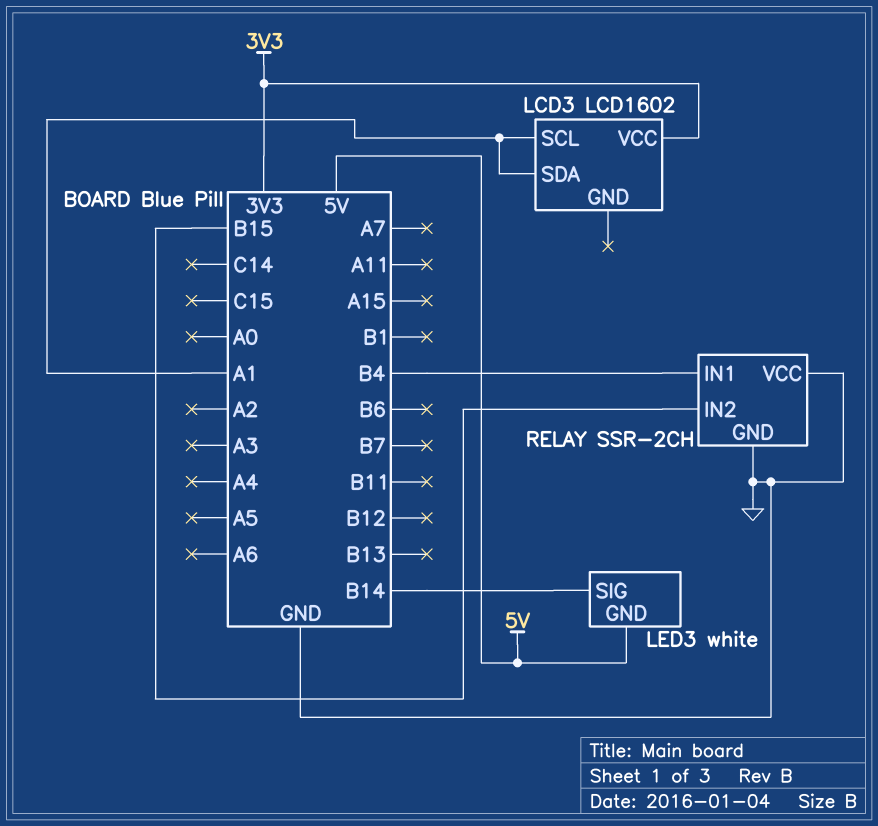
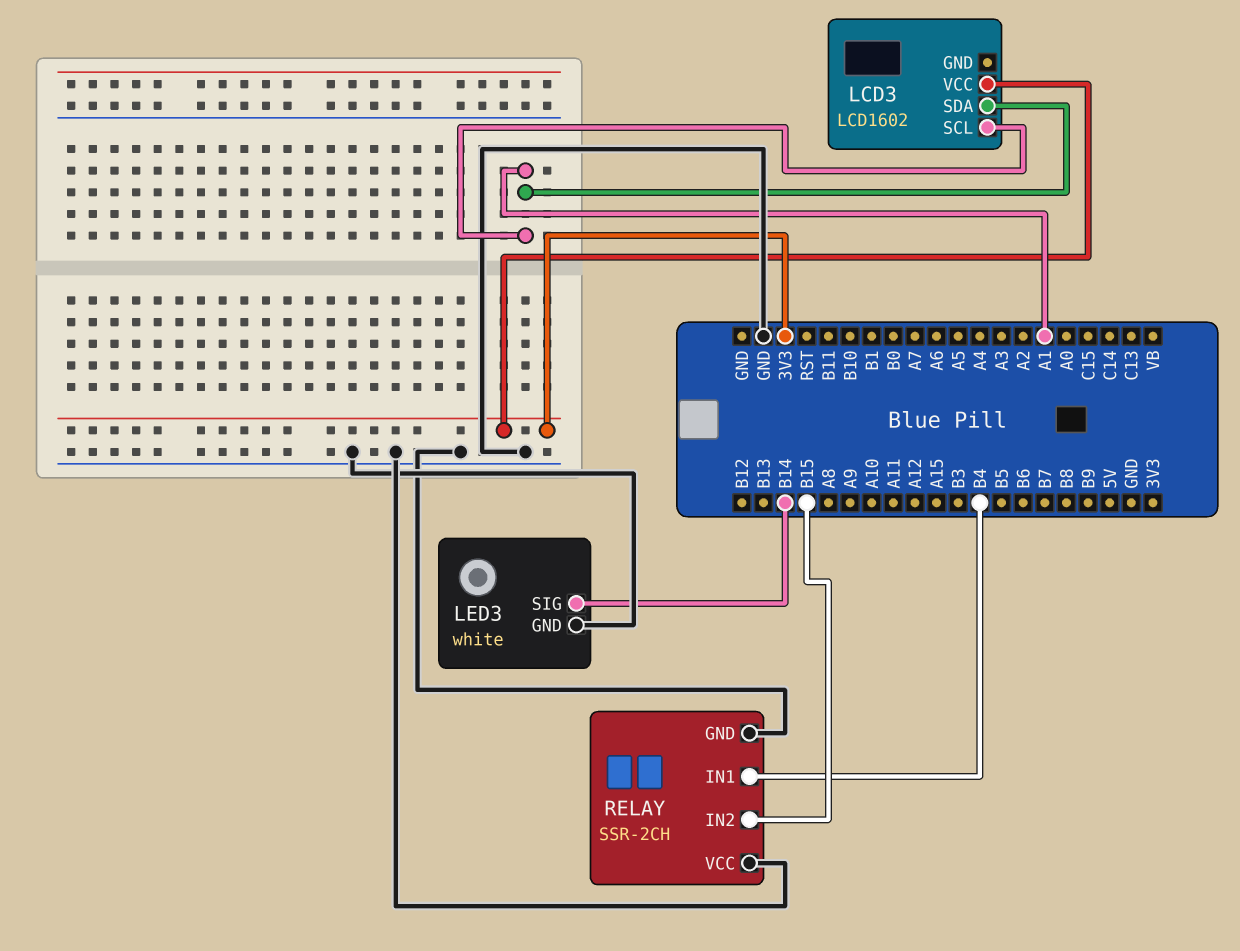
LED3 pin GND: 5V -> GND

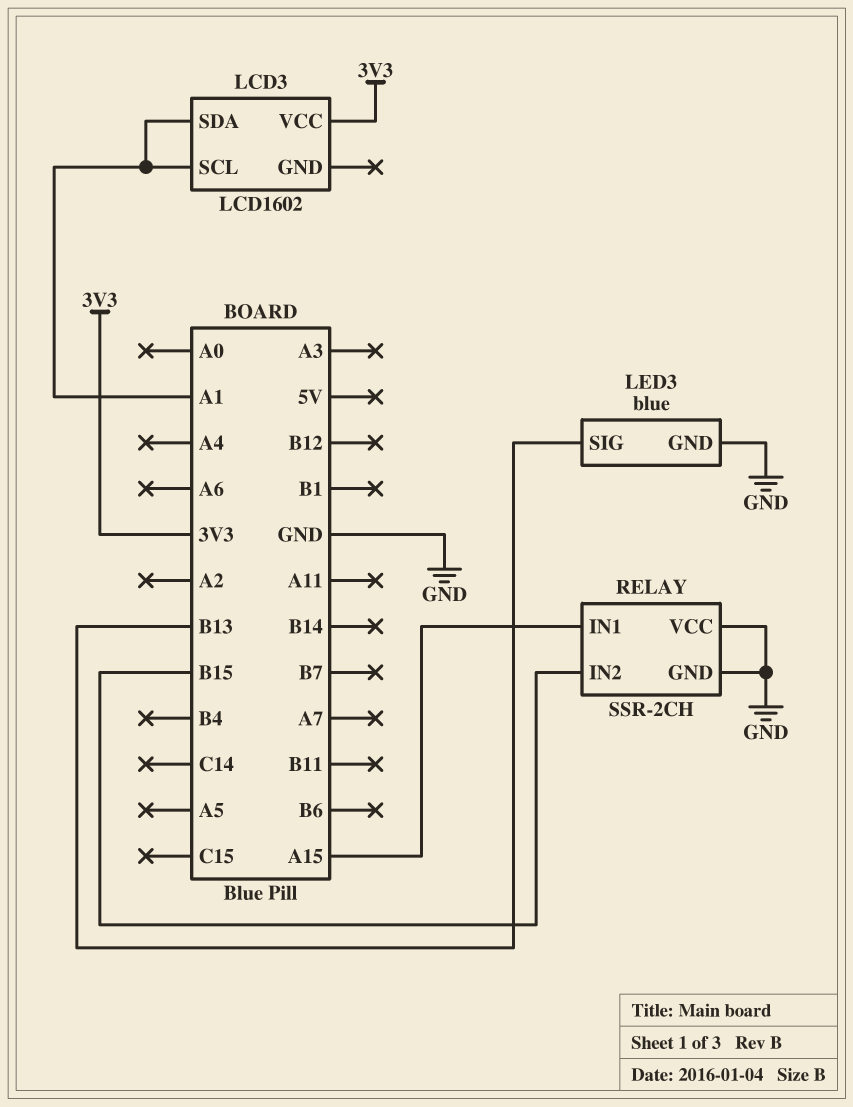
LED3: white -> blue
LED3 pin SIG: B14 -> B13
RELAY pin IN1: B4 -> A15

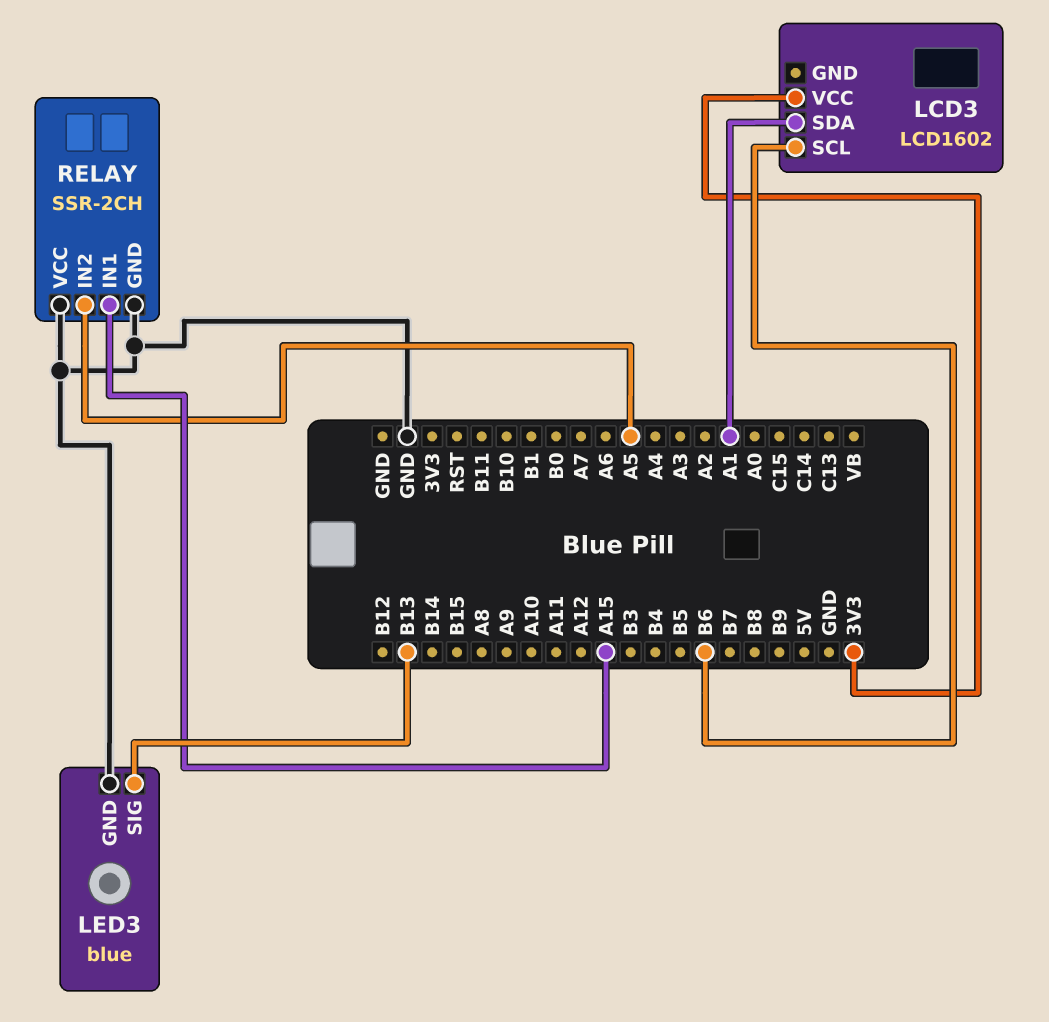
LCD3 pin SCL: A1 -> B6
RELAY pin IN2: B15 -> A5

